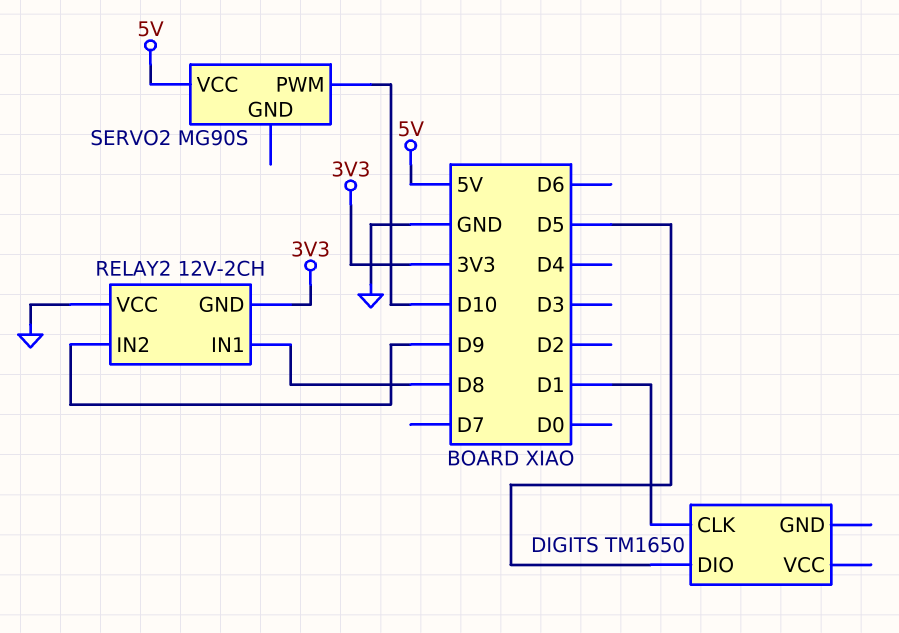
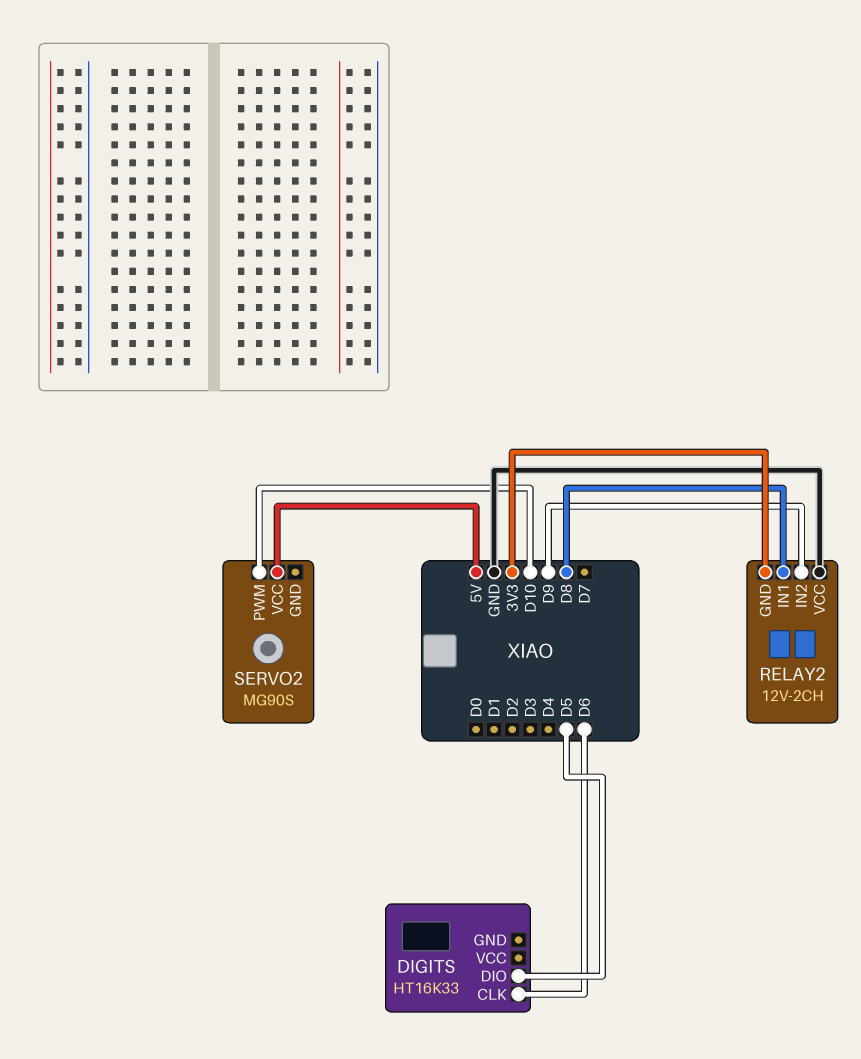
DIGITS: TM1650 -> HT16K33
DIGITS pin CLK: D1 -> D6

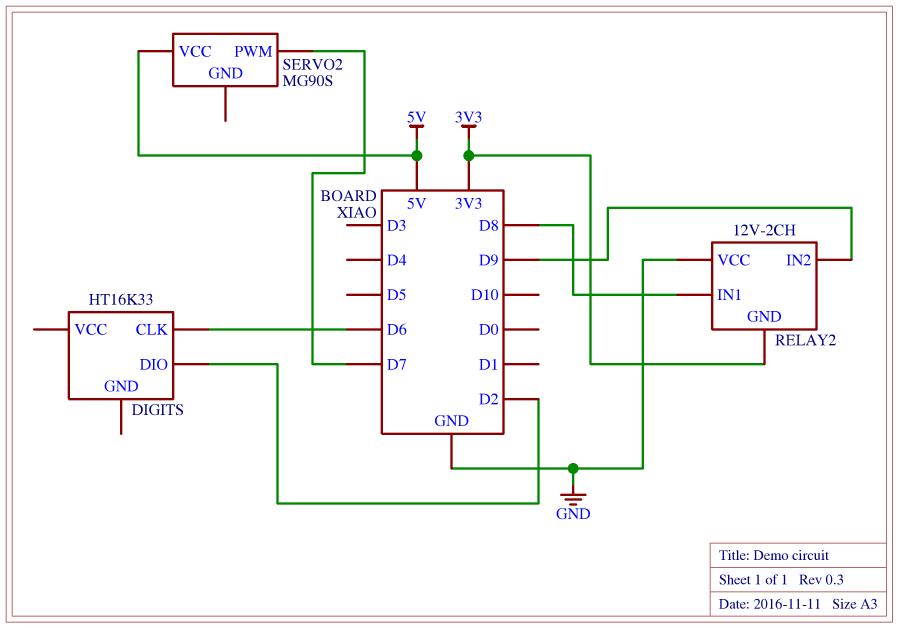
DIGITS pin DIO: D5 -> D2
SERVO2 pin PWM: D10 -> D7

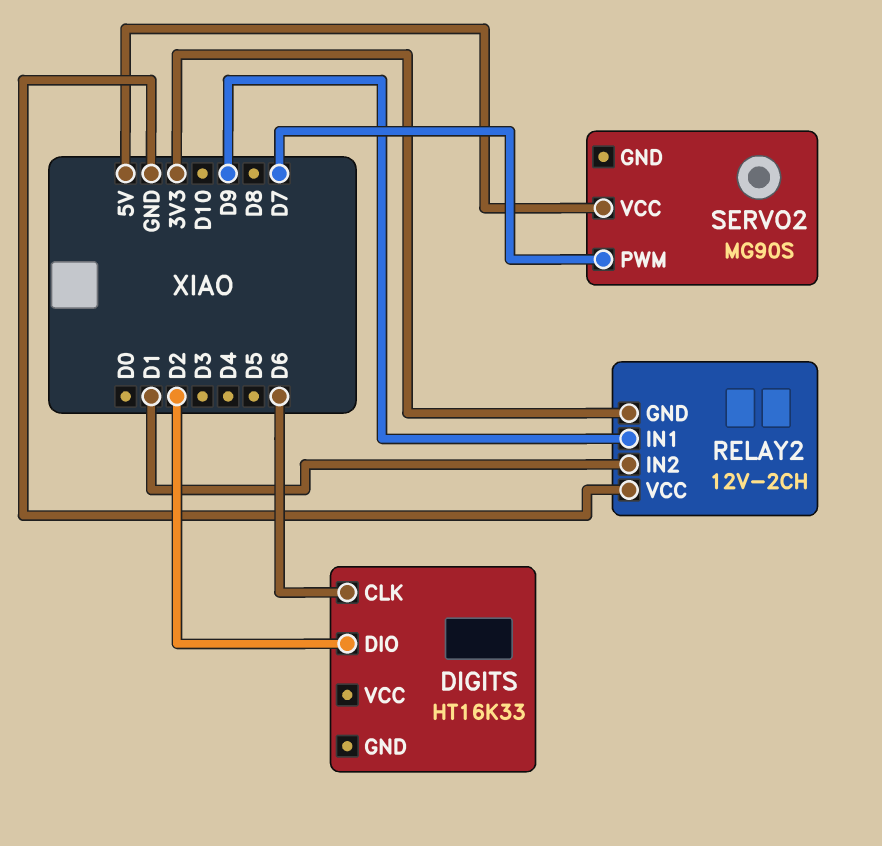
RELAY2 pin IN1: D8 -> D9
RELAY2 pin IN2: D9 -> D1

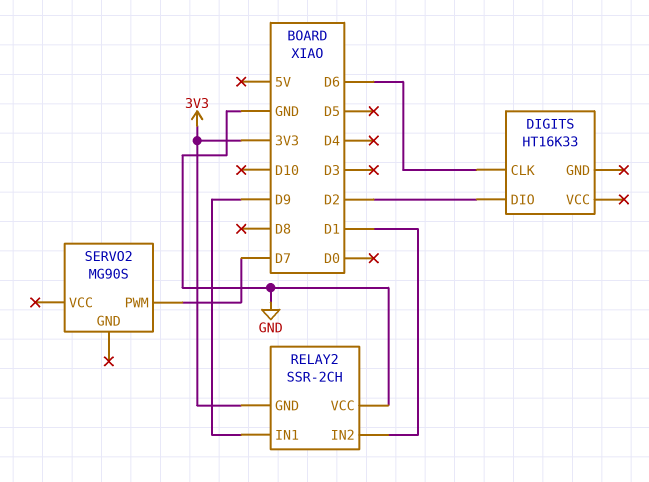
RELAY2: 12V-2CH -> SSR-2CH
SERVO2 pin VCC: 5V -> none

